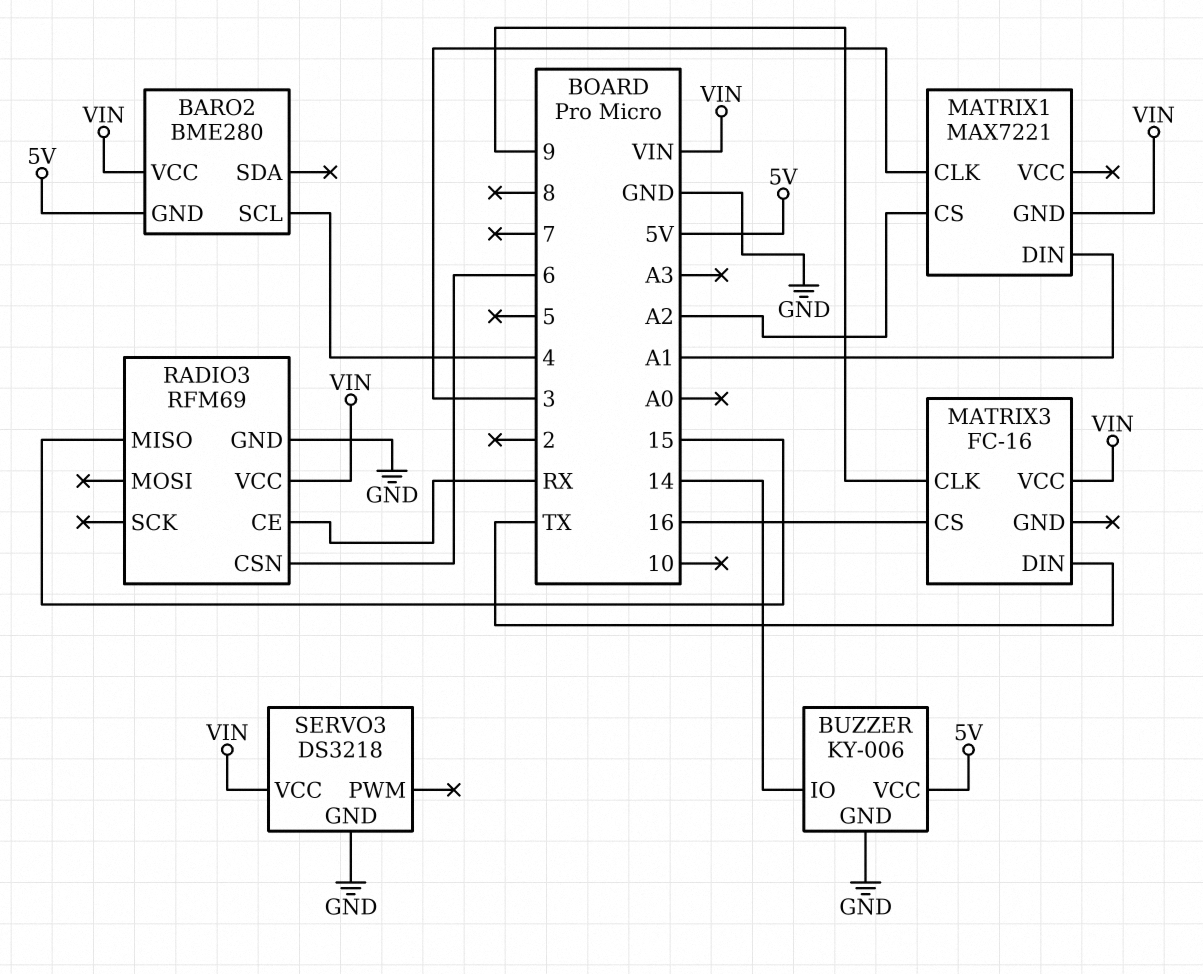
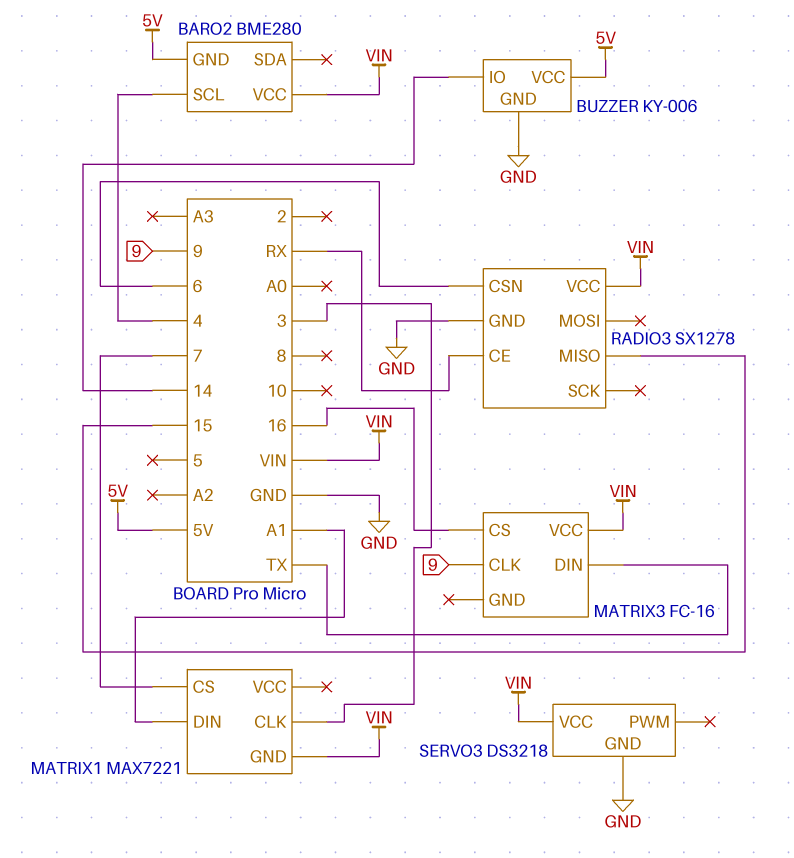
MATRIX1 pin CS: A2 -> 7
RADIO3: RFM69 -> SX1278

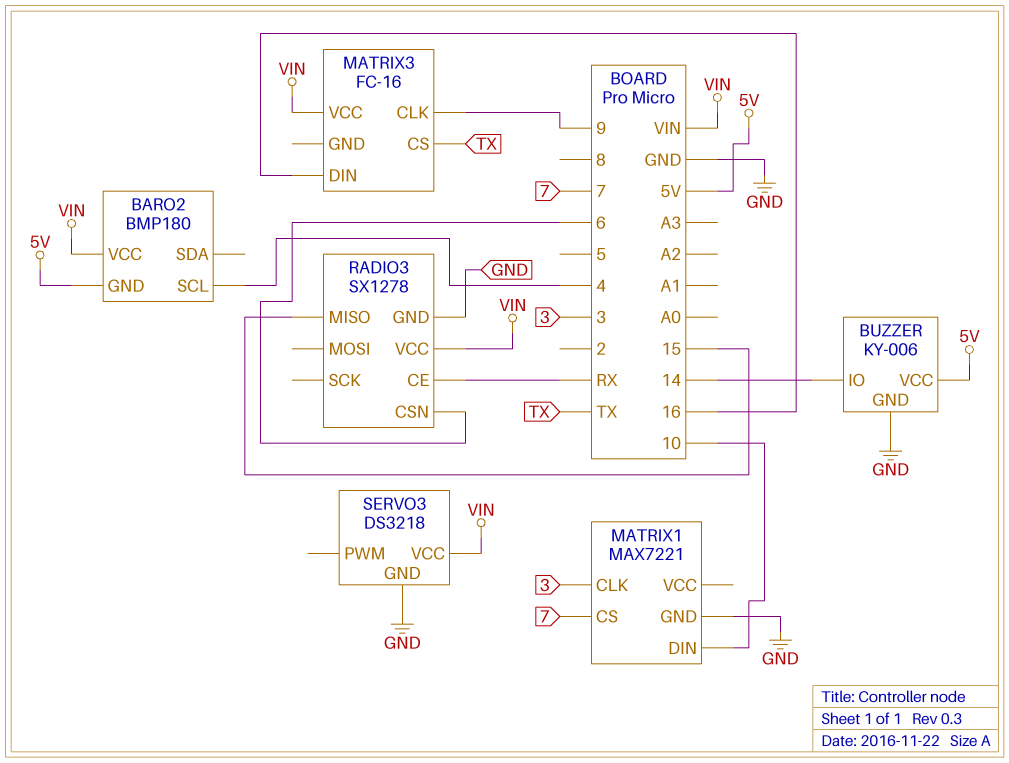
BARO2: BME280 -> BMP180
MATRIX1 pin DIN: A1 -> 10
MATRIX1 pin GND: VIN -> GND
MATRIX3 pin CS: 16 -> TX
MATRIX3 pin DIN: TX -> 16

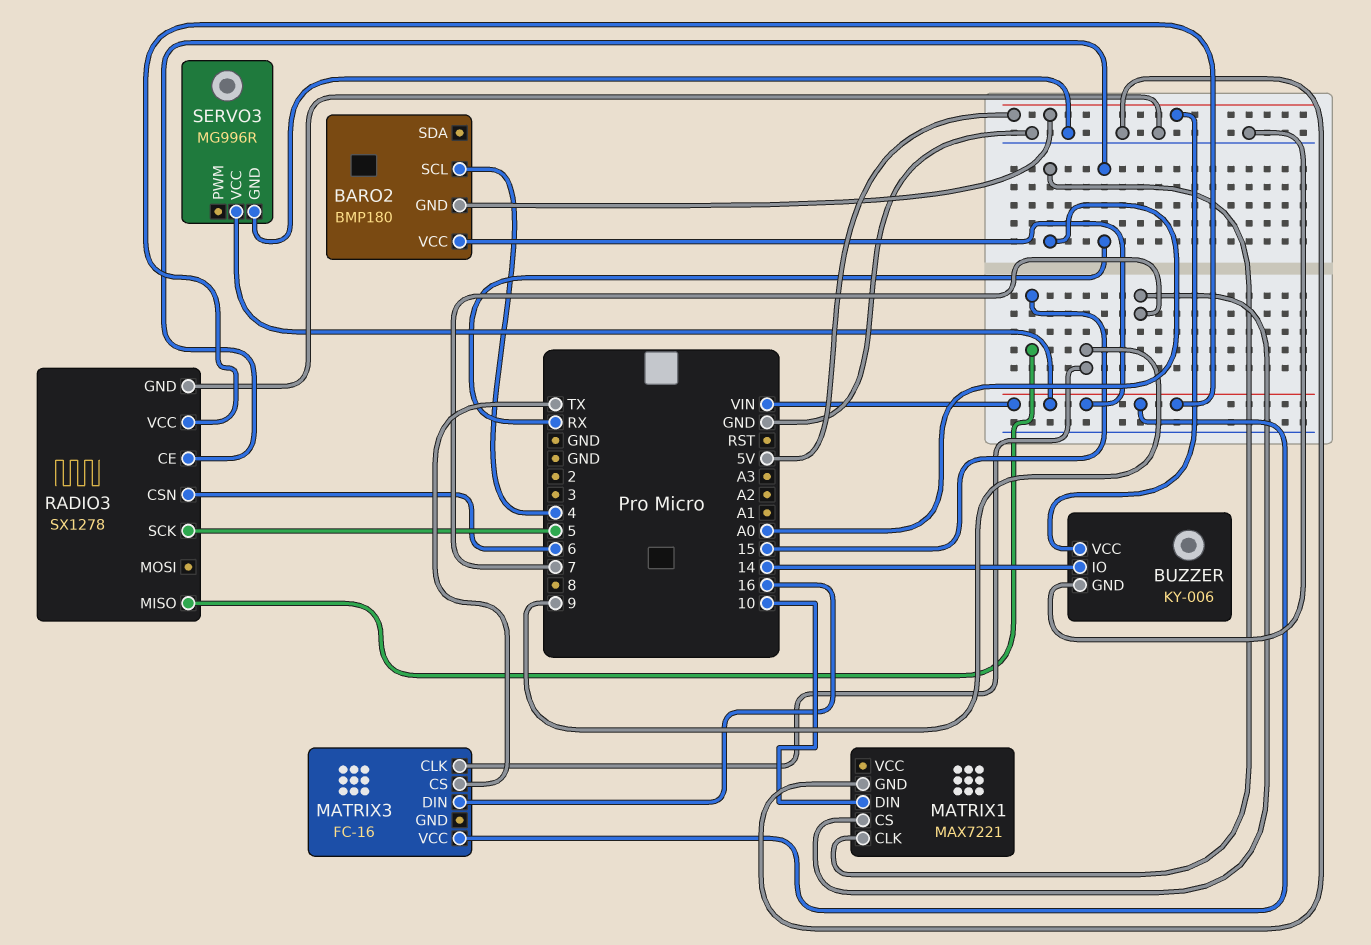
MATRIX1 pin CLK: 3 -> A0
RADIO3 pin SCK: none -> 5
SERVO3: DS3218 -> MG996R

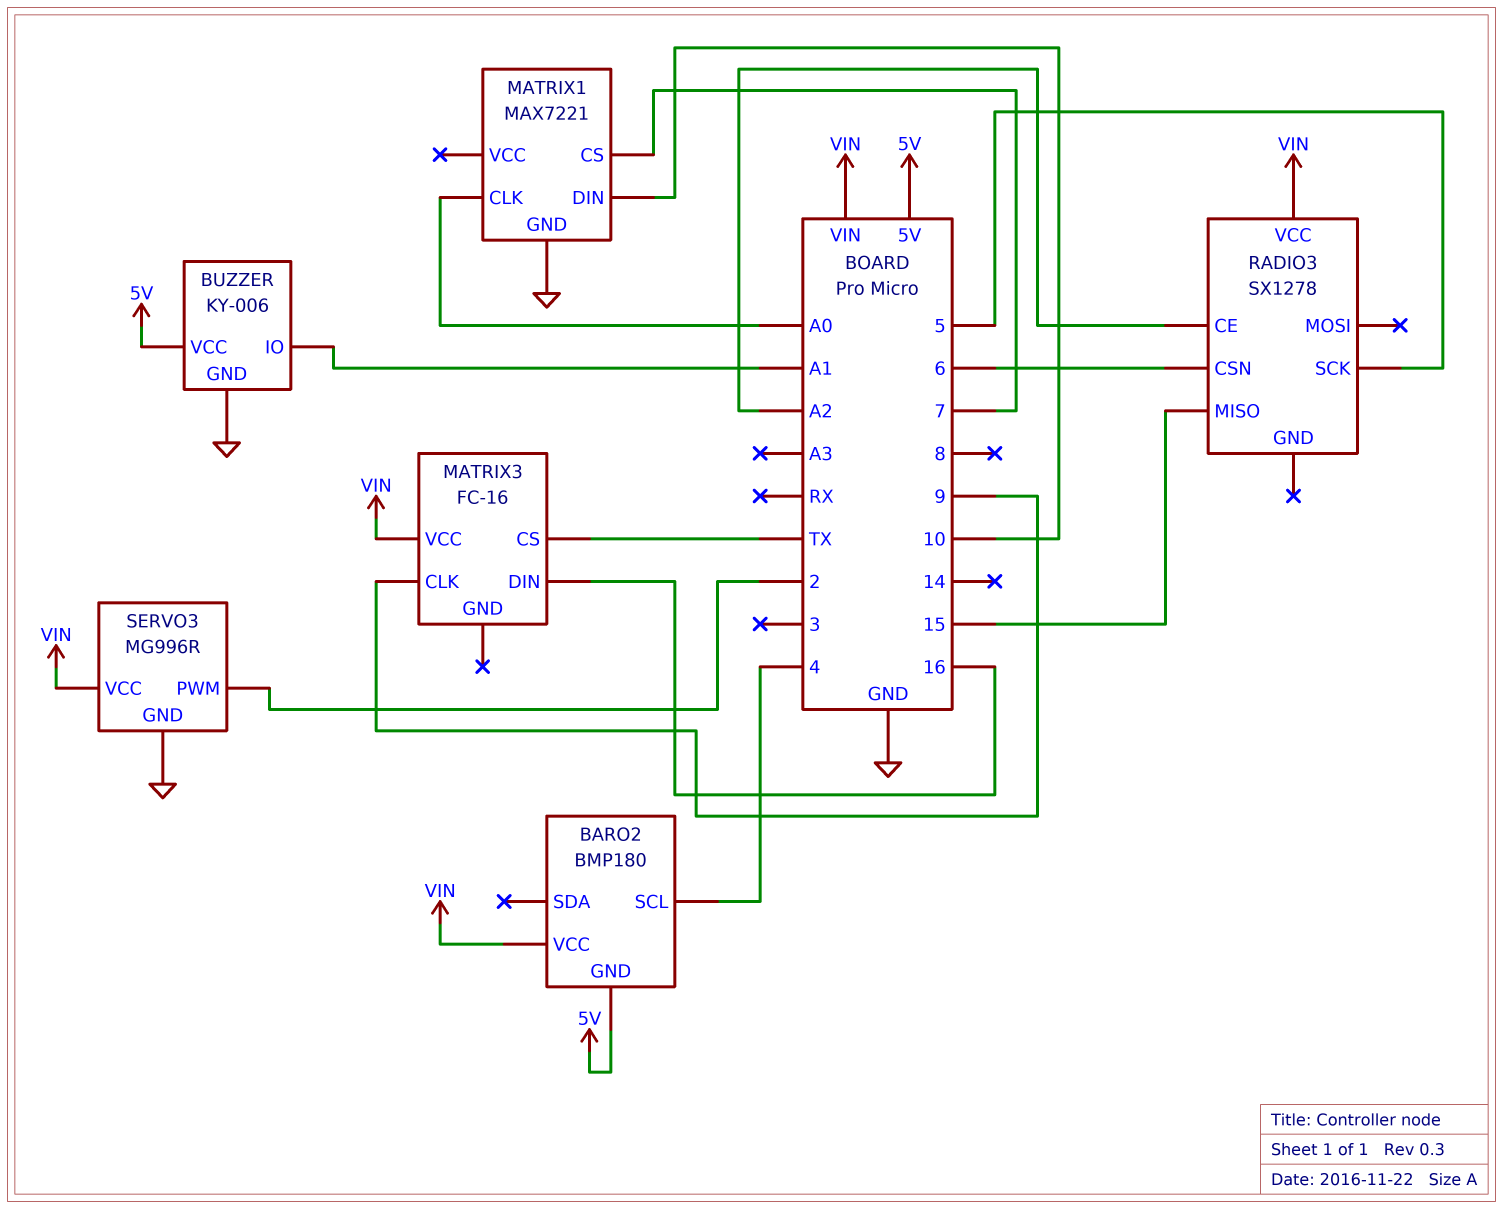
BUZZER pin IO: 14 -> A1
RADIO3 pin CE: RX -> A2
RADIO3 pin GND: GND -> none
SERVO3 pin PWM: none -> 2

